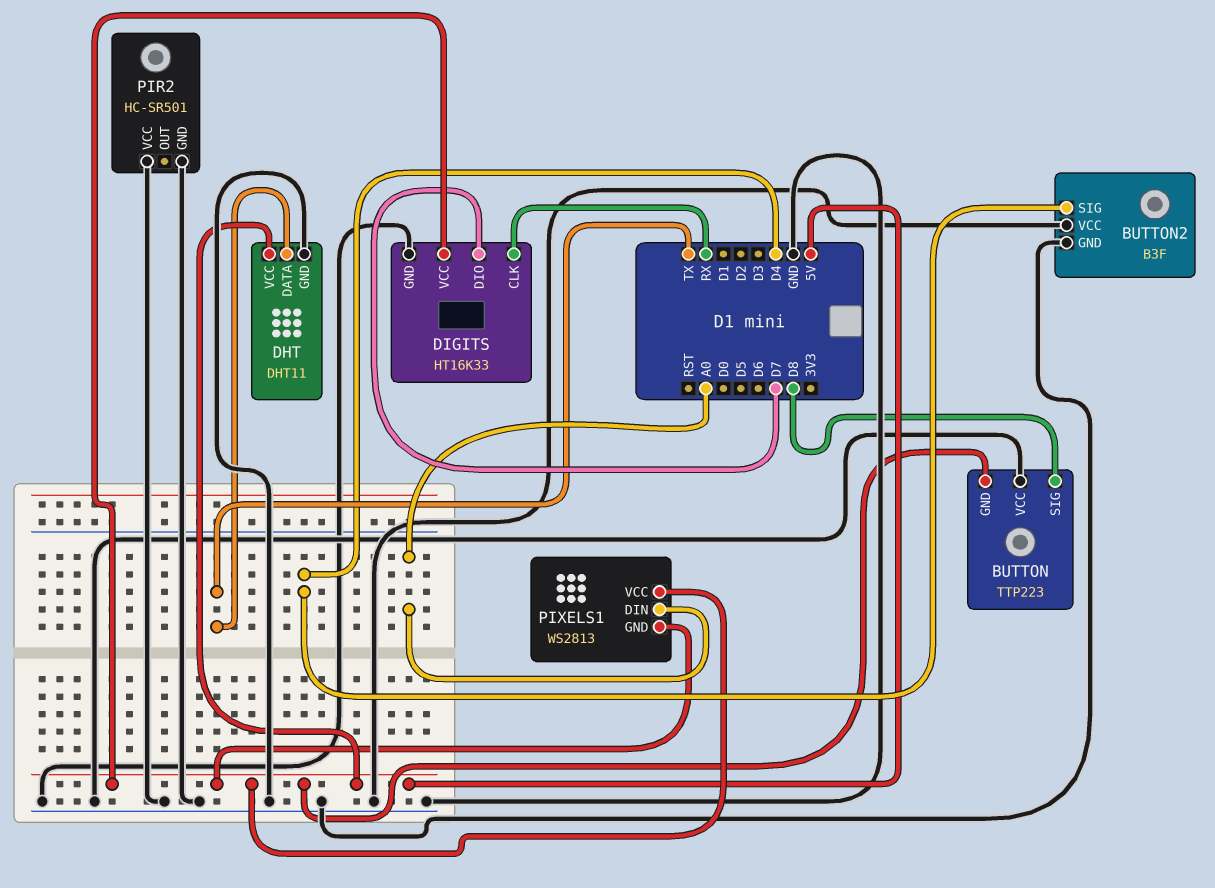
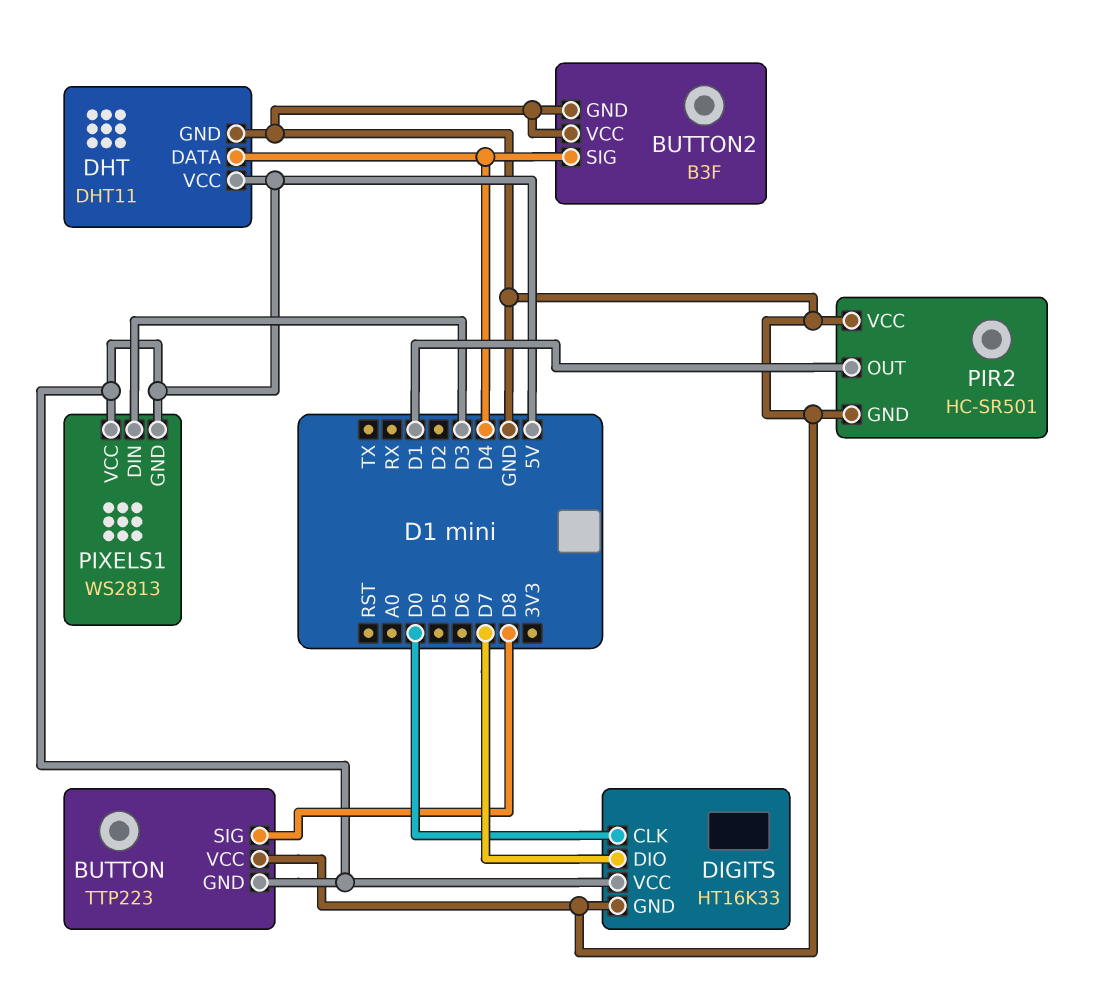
DHT pin DATA: TX -> D4
DIGITS pin CLK: RX -> D0
PIR2 pin OUT: none -> D1
PIXELS1 pin DIN: A0 -> D3

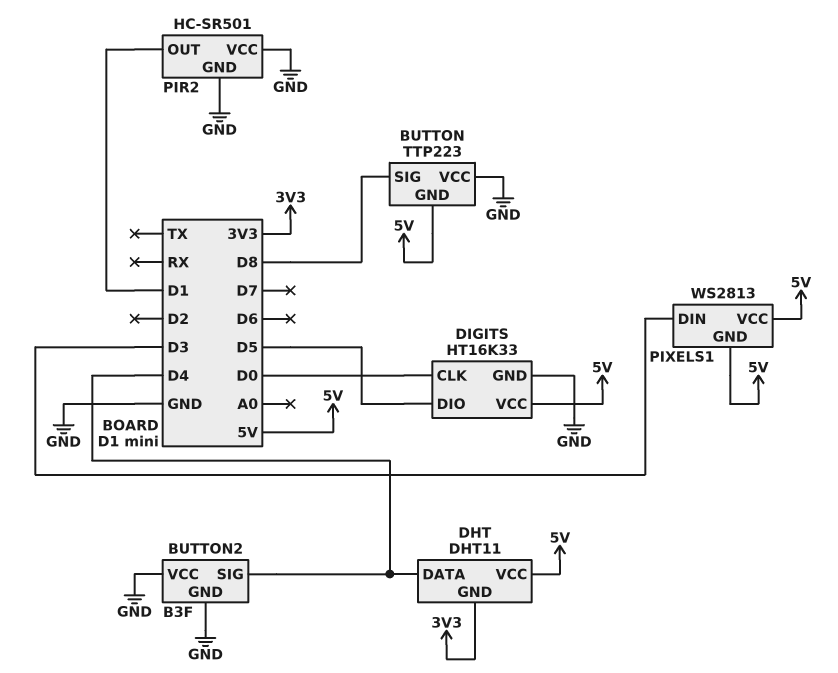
DHT pin GND: GND -> 3V3
DIGITS pin DIO: D7 -> D5

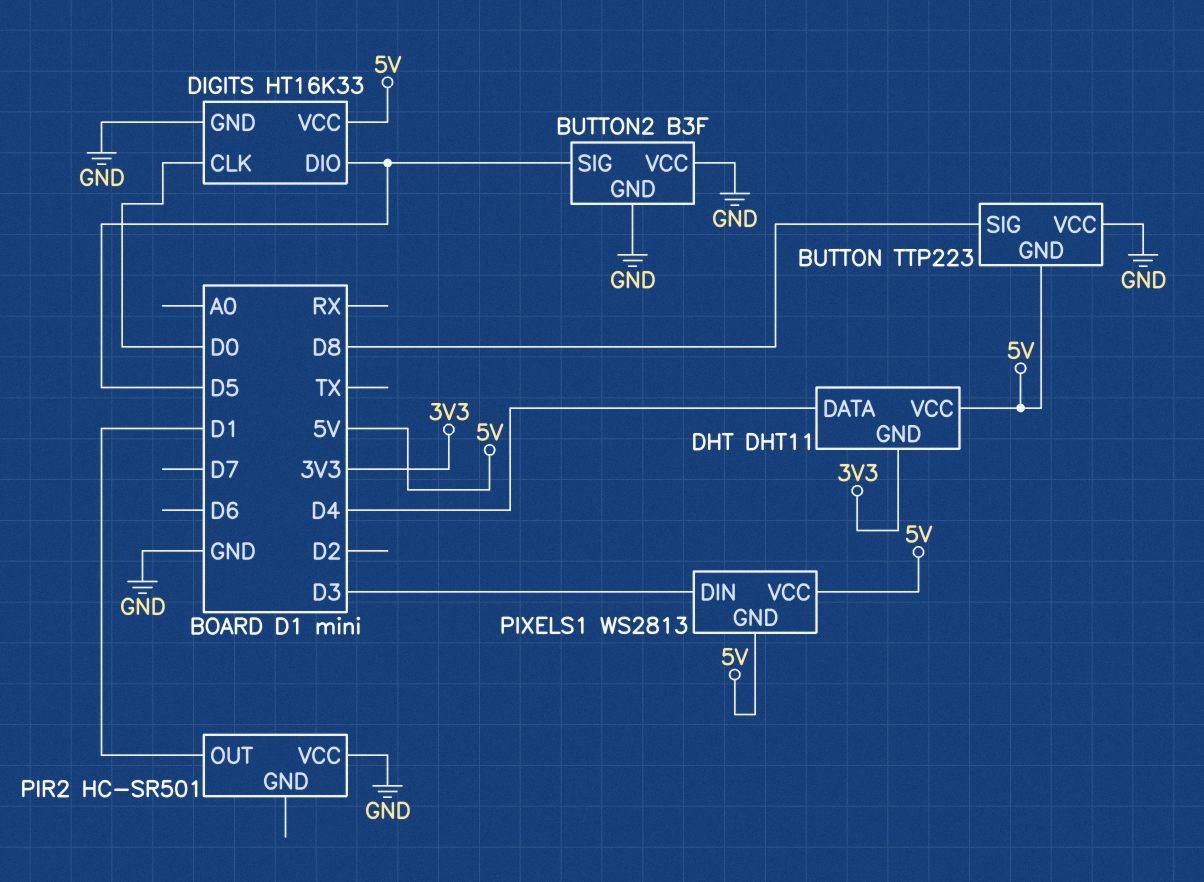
BUTTON2 pin SIG: D4 -> D5
PIR2 pin GND: GND -> none

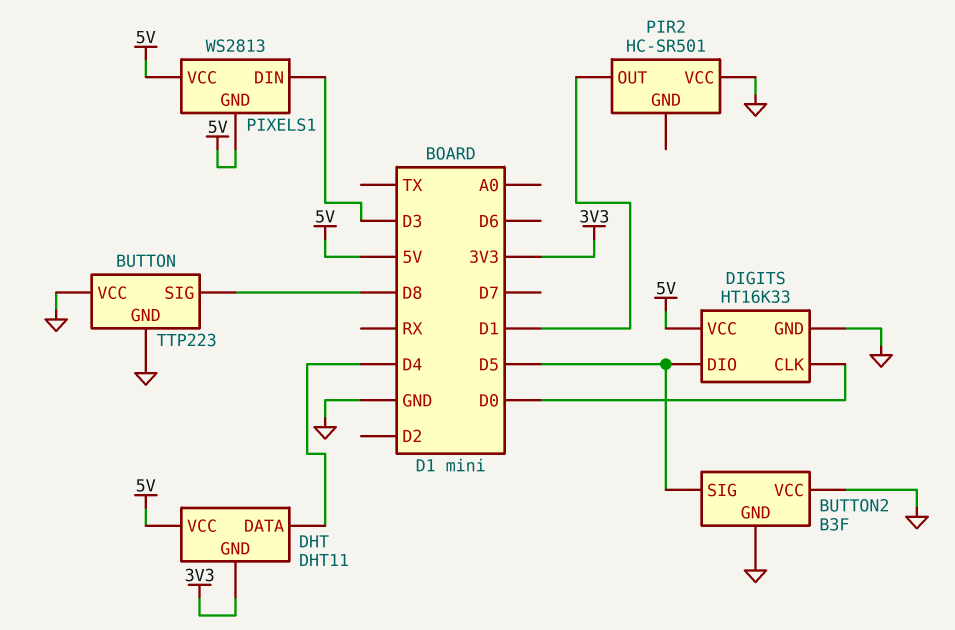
BUTTON pin GND: 5V -> GND

